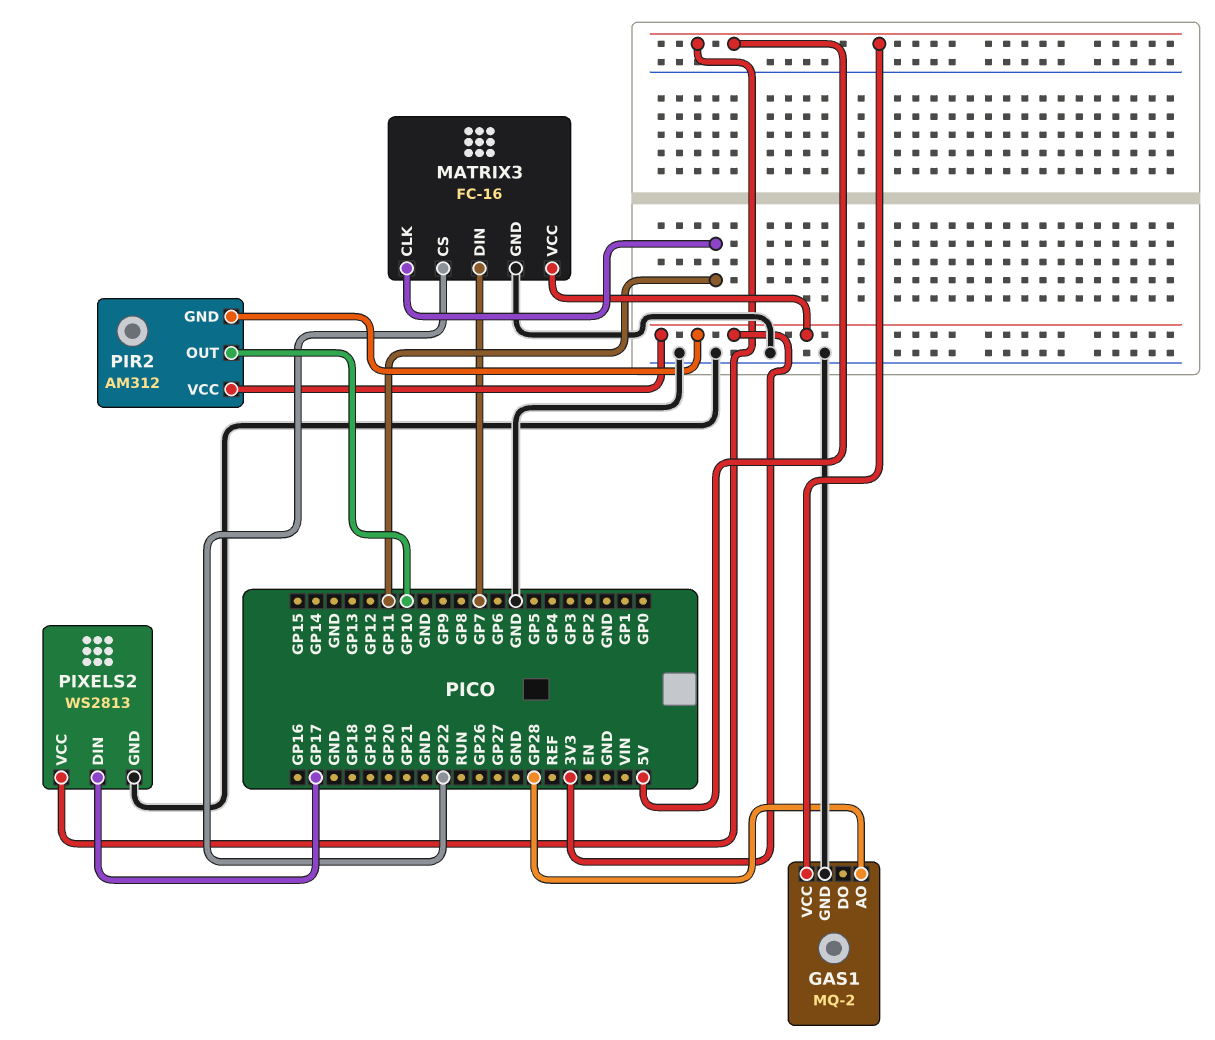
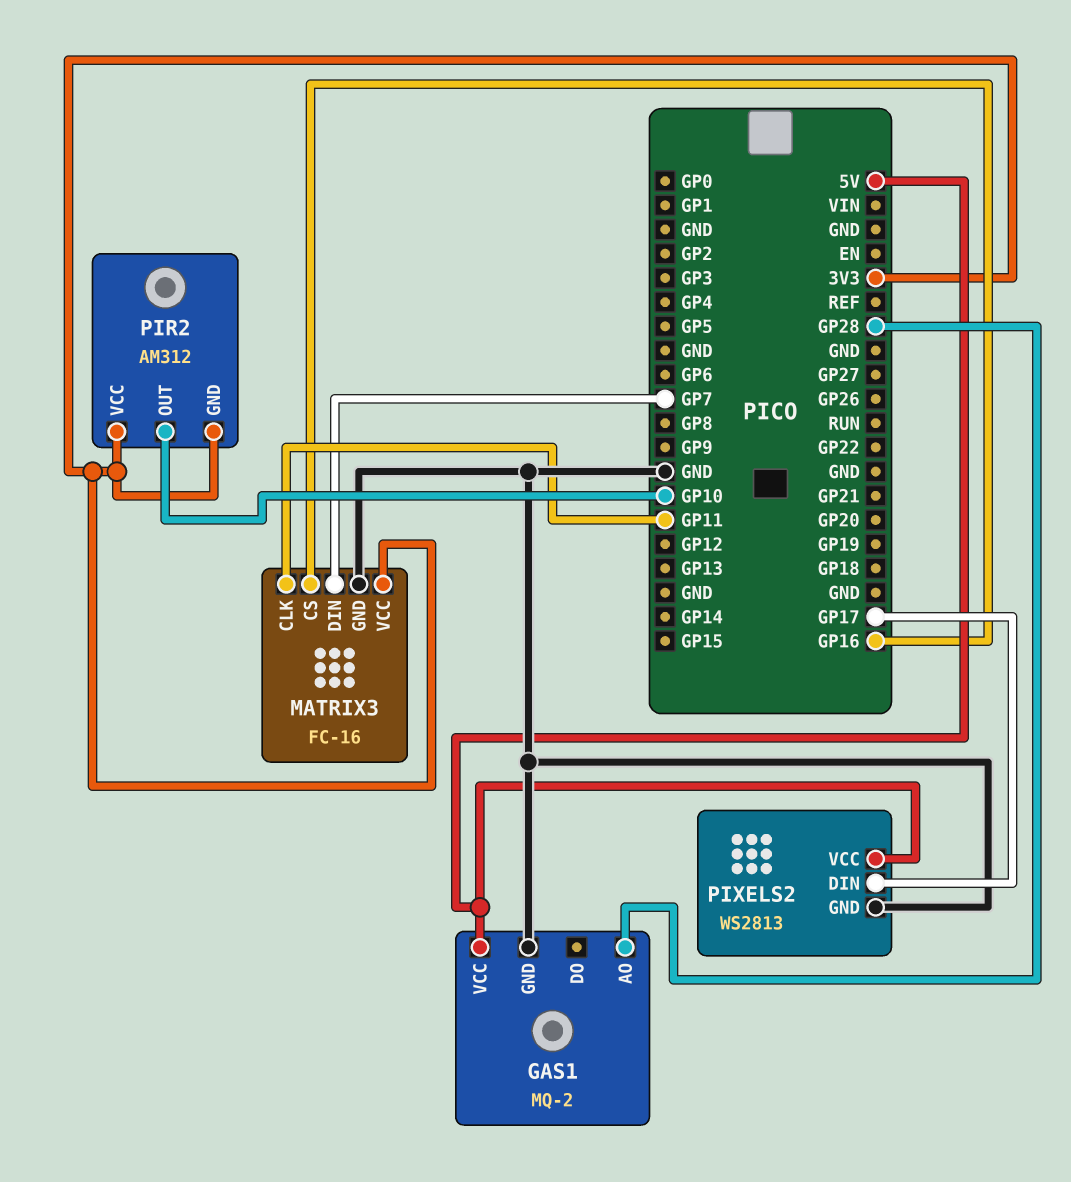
MATRIX3 pin CS: GP22 -> GP16

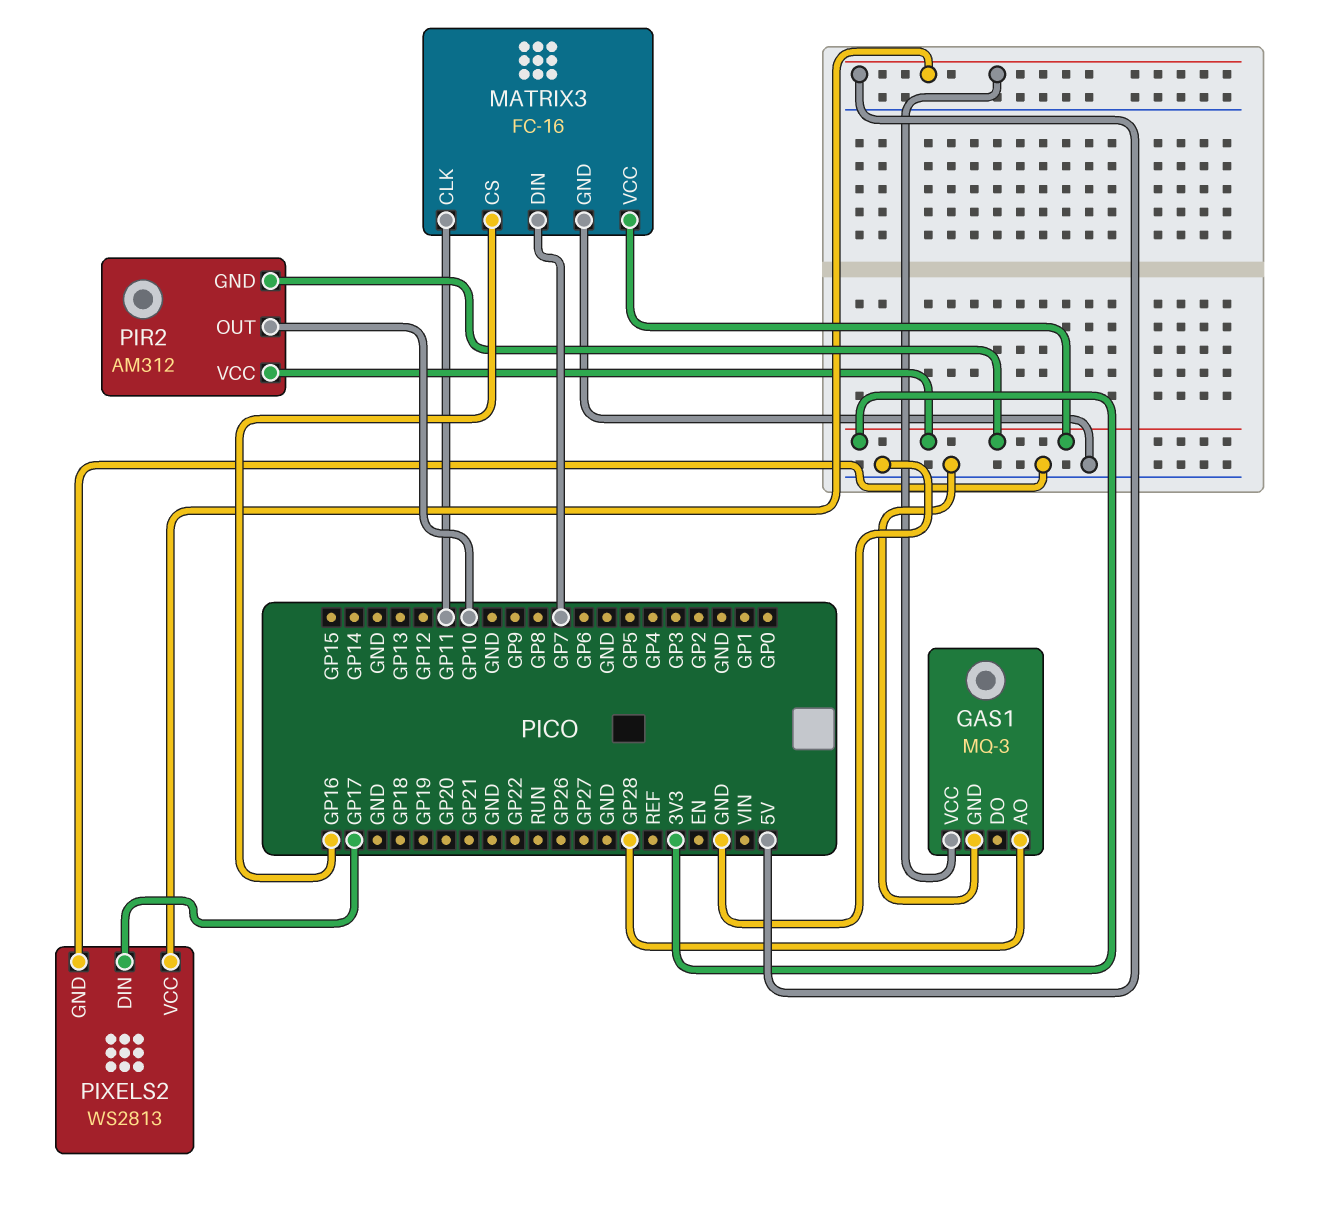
GAS1: MQ-2 -> MQ-3

